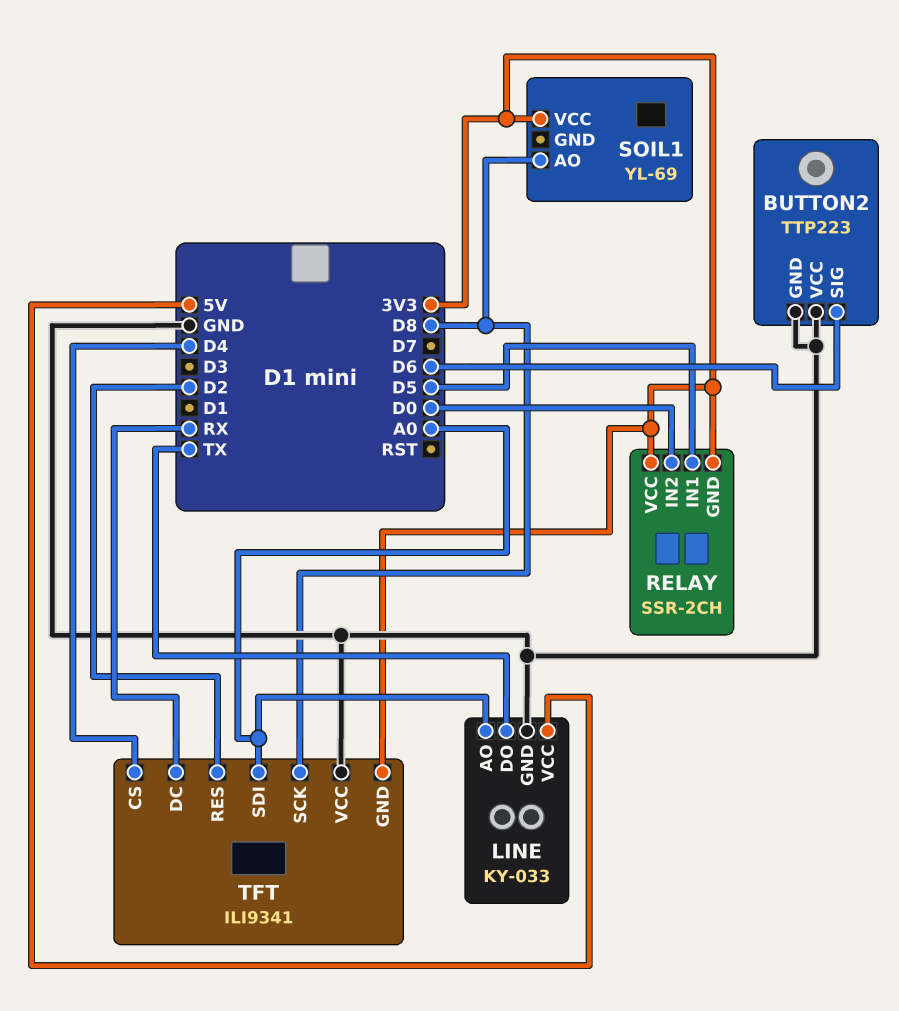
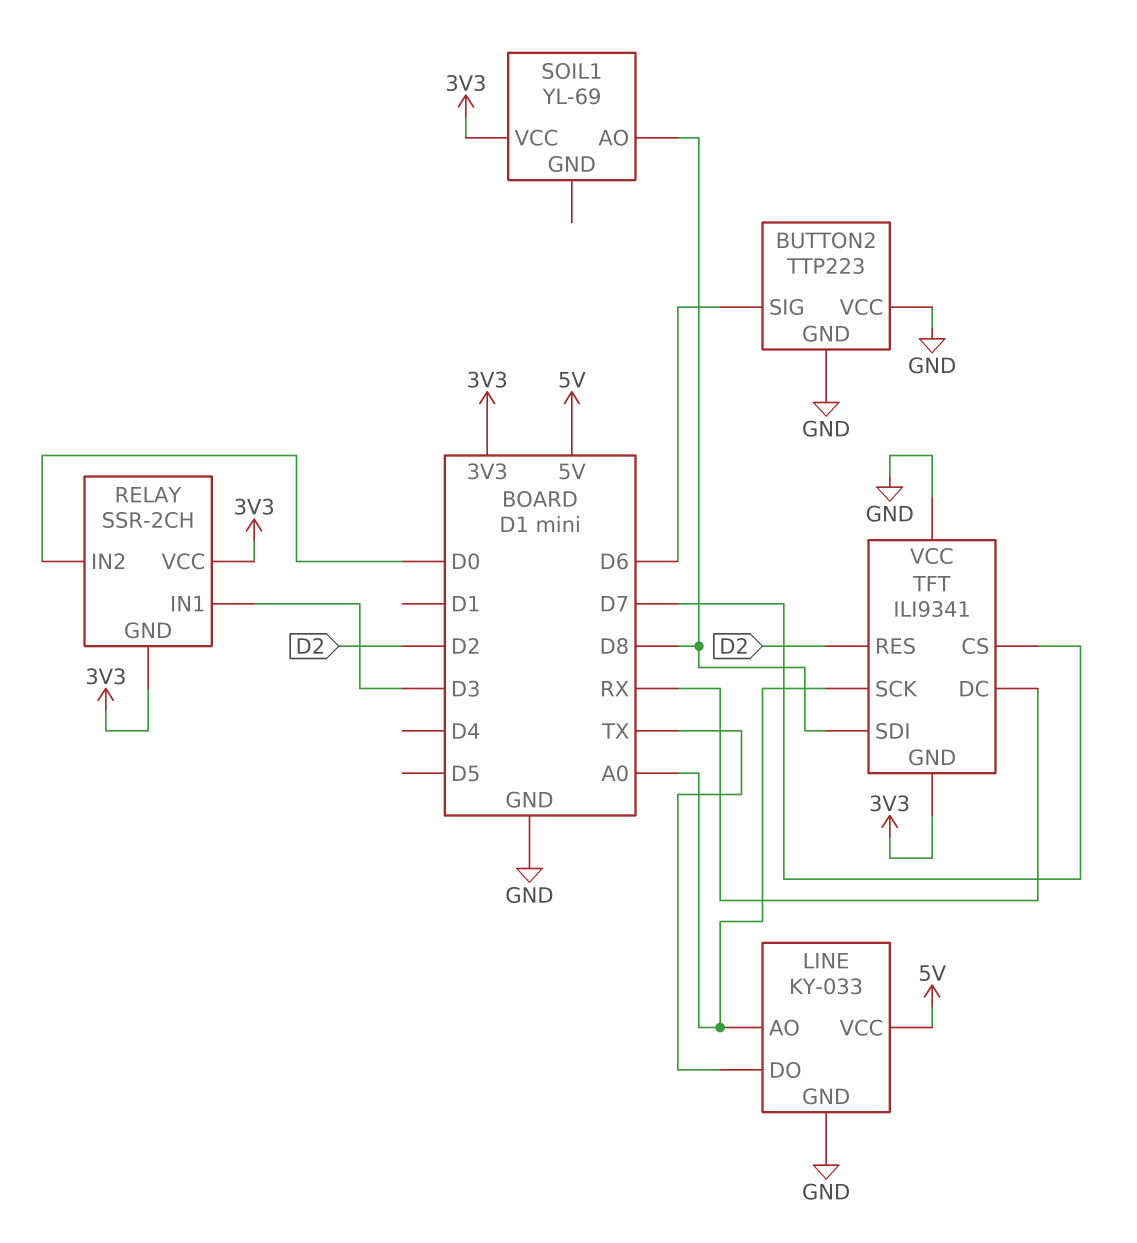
RELAY pin IN1: D5 -> D3
TFT pin CS: D4 -> D7
TFT pin SCK: D8 -> A0
TFT pin SDI: A0 -> D8

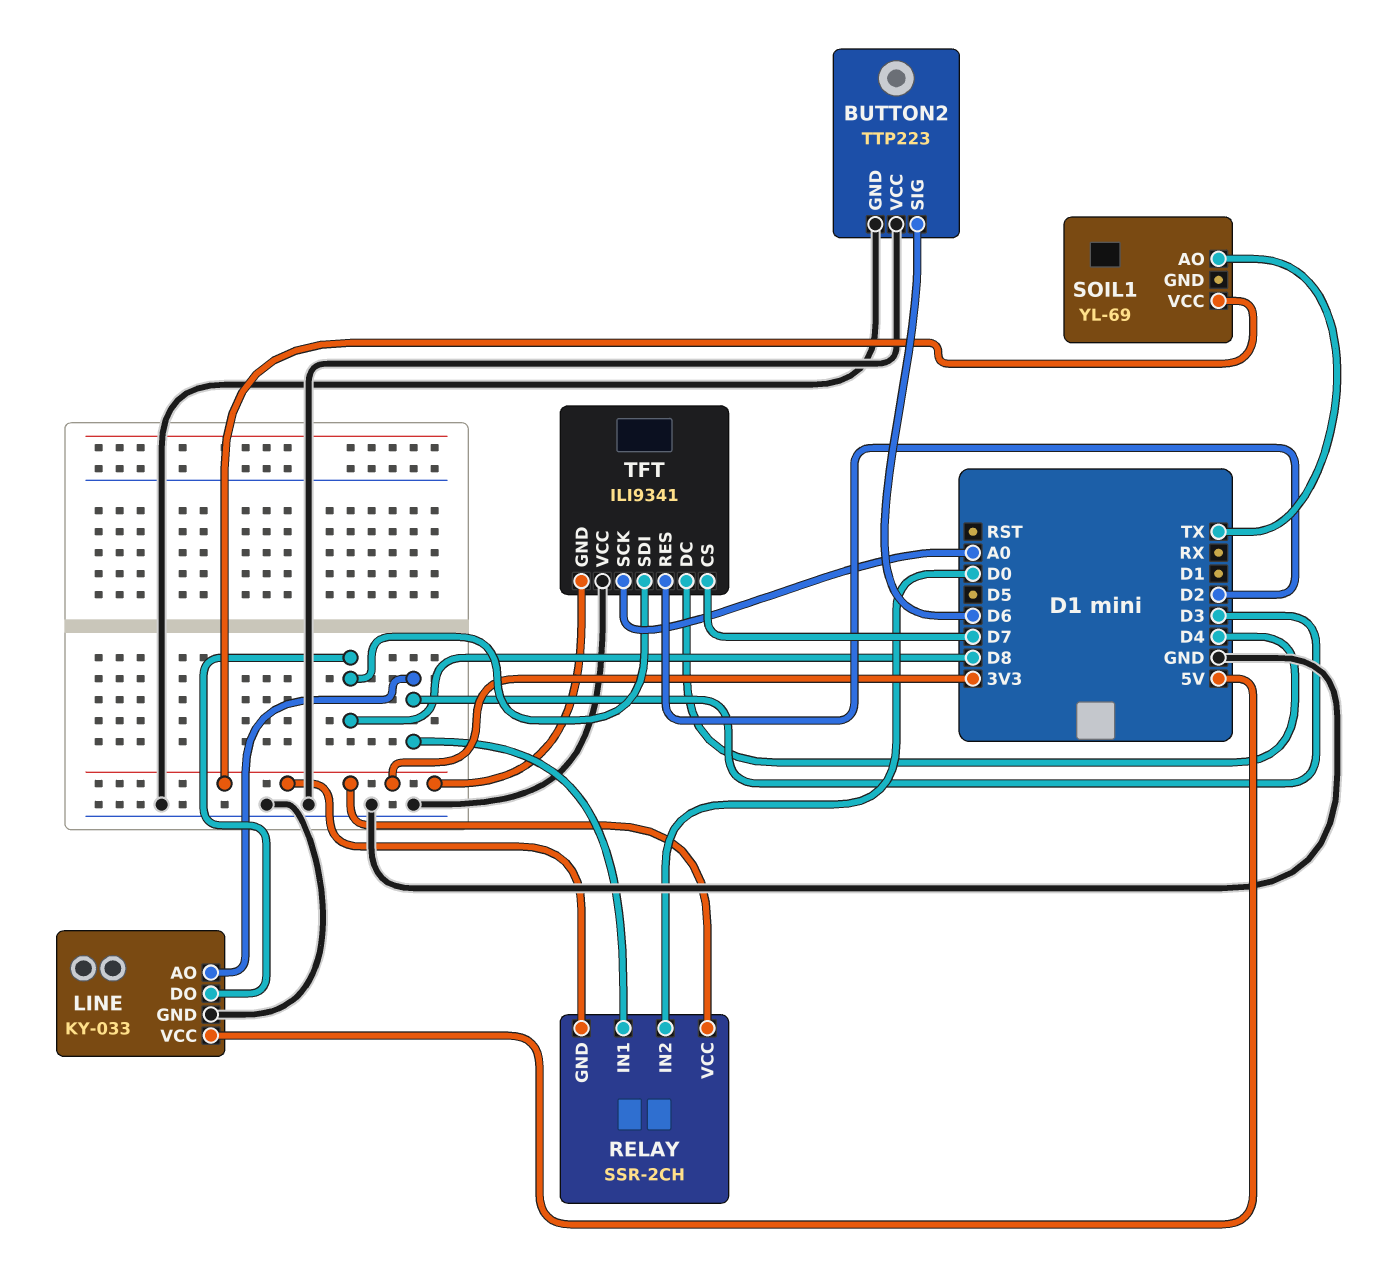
LINE pin AO: A0 -> D3
LINE pin DO: TX -> D8
SOIL1 pin AO: D8 -> TX
TFT pin DC: RX -> D4

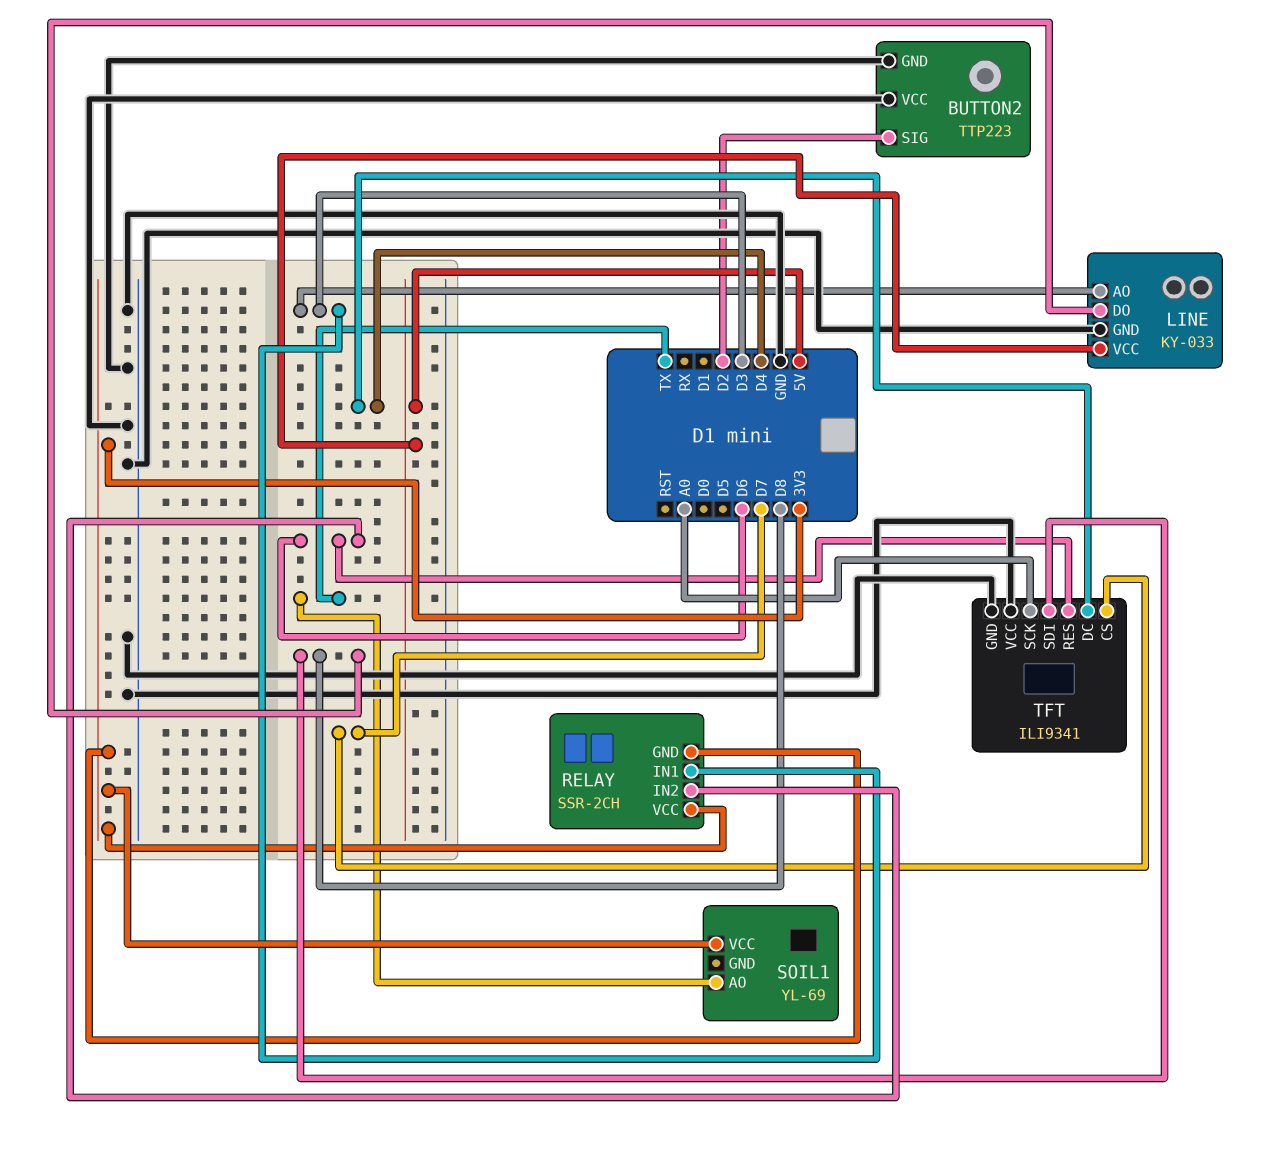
BUTTON2 pin SIG: D6 -> D2
RELAY pin IN2: D0 -> D6
TFT pin GND: 3V3 -> GND
TFT pin RES: D2 -> D6

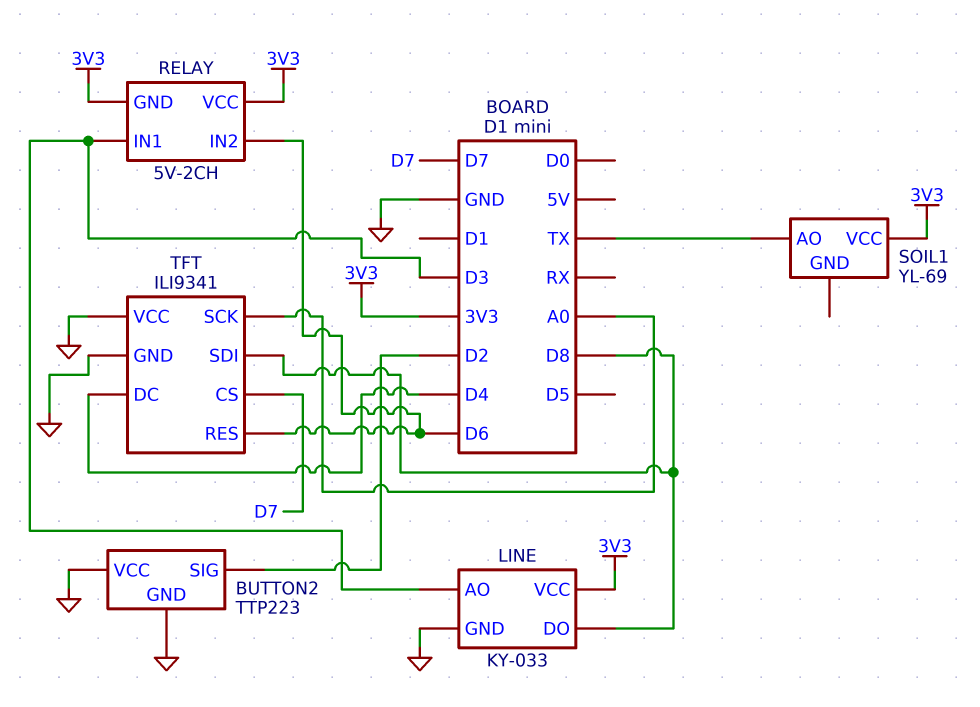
LINE pin VCC: 5V -> 3V3
RELAY: SSR-2CH -> 5V-2CH

